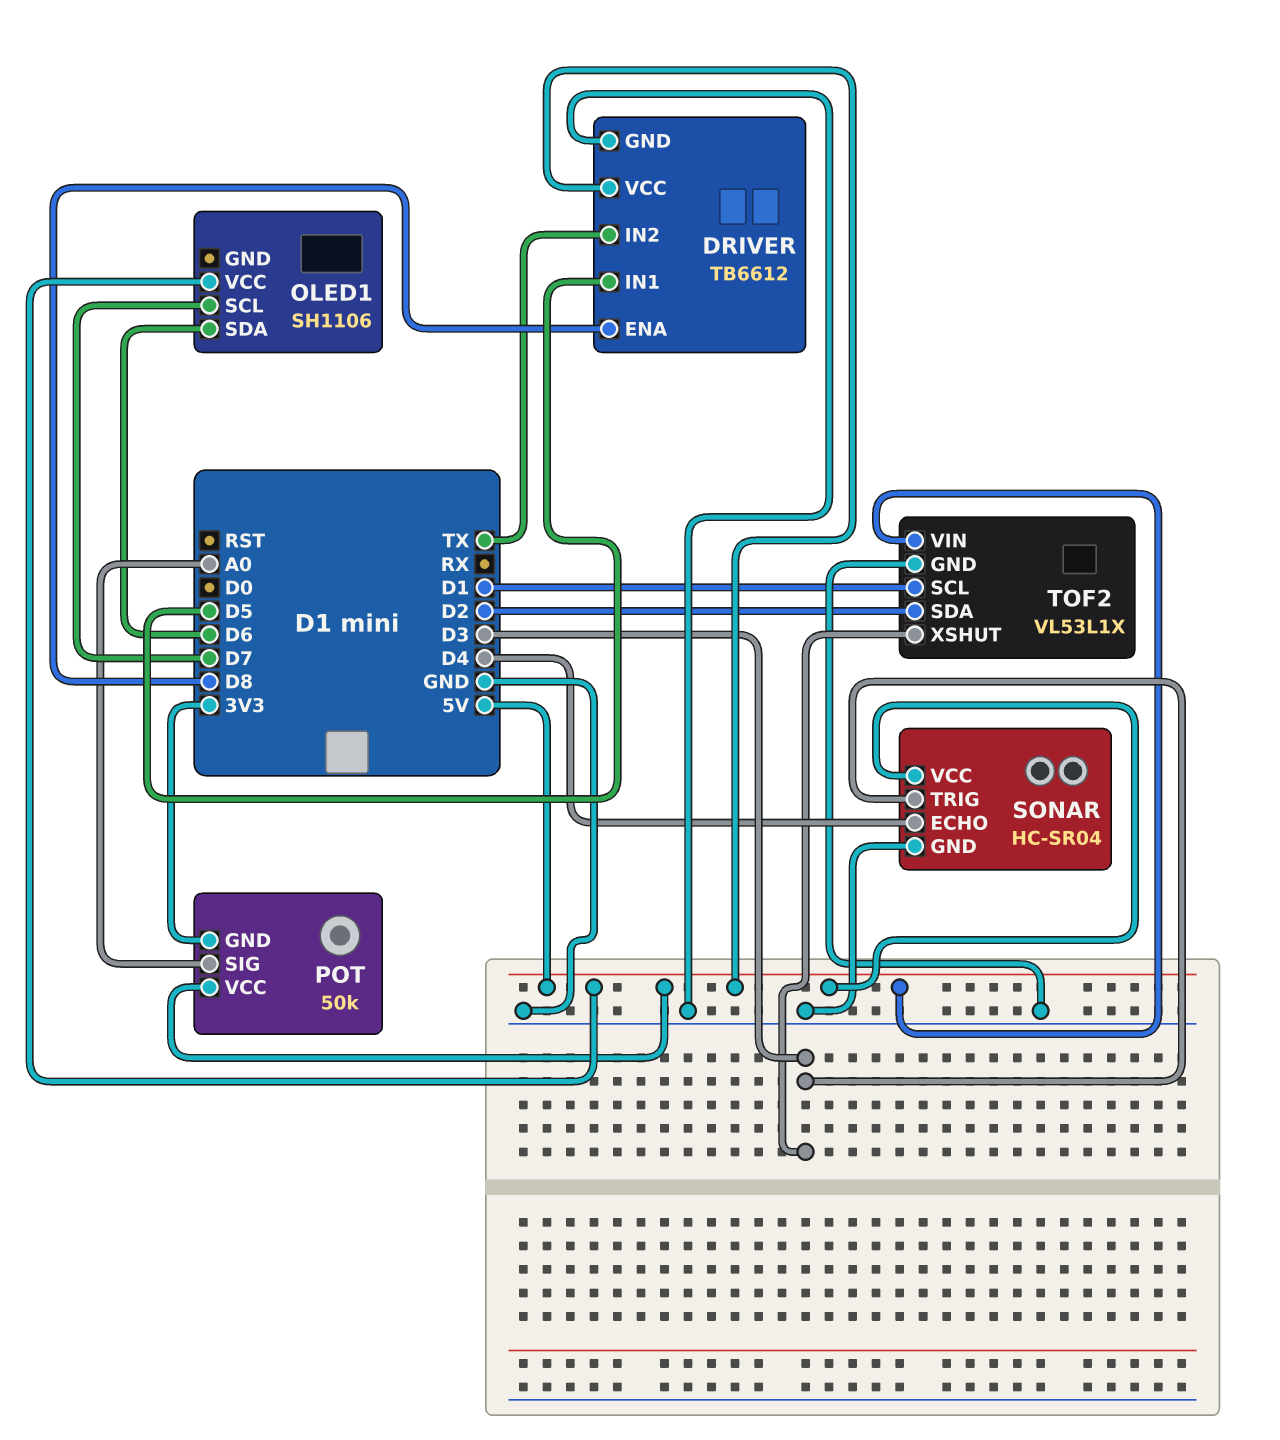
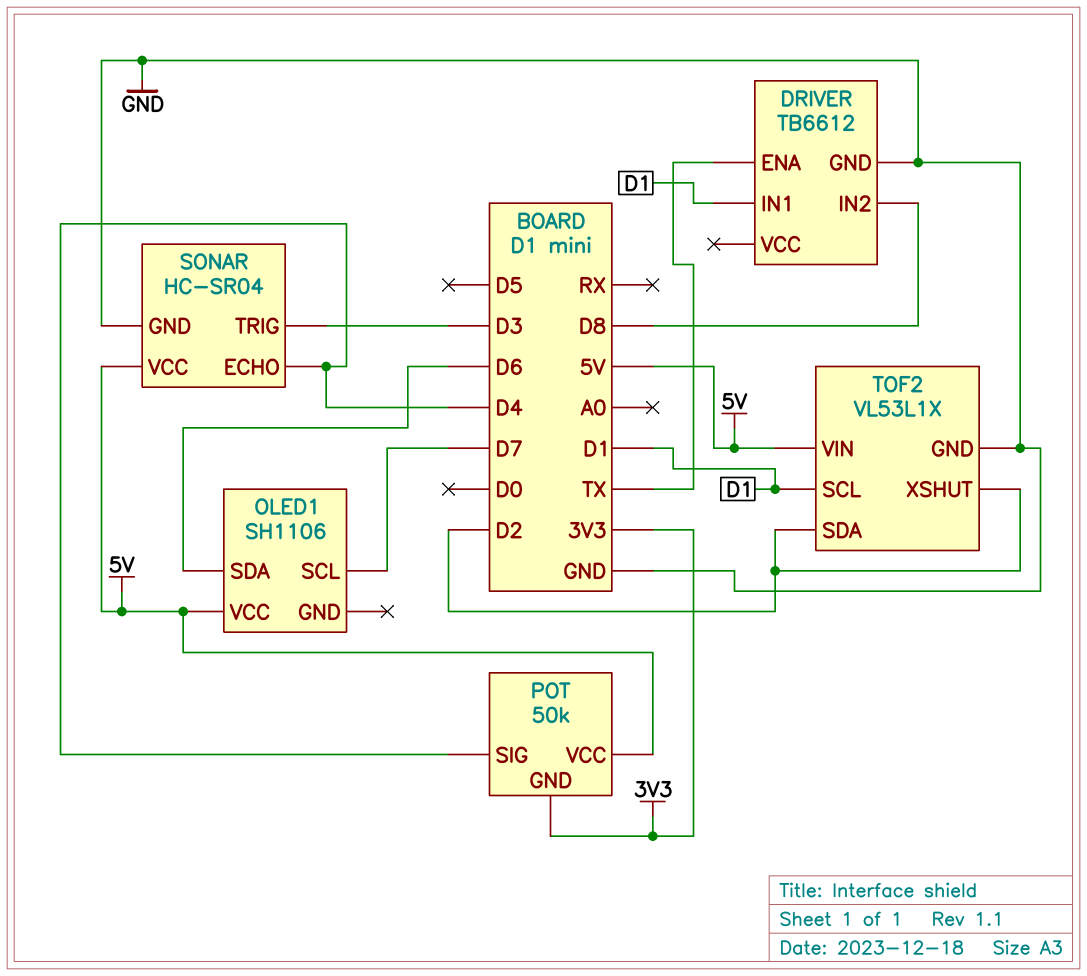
DRIVER pin ENA: D8 -> TX
DRIVER pin IN1: D5 -> D1
DRIVER pin IN2: TX -> D8
DRIVER pin VCC: 5V -> none
POT pin SIG: A0 -> D4
TOF2 pin XSHUT: D3 -> D2

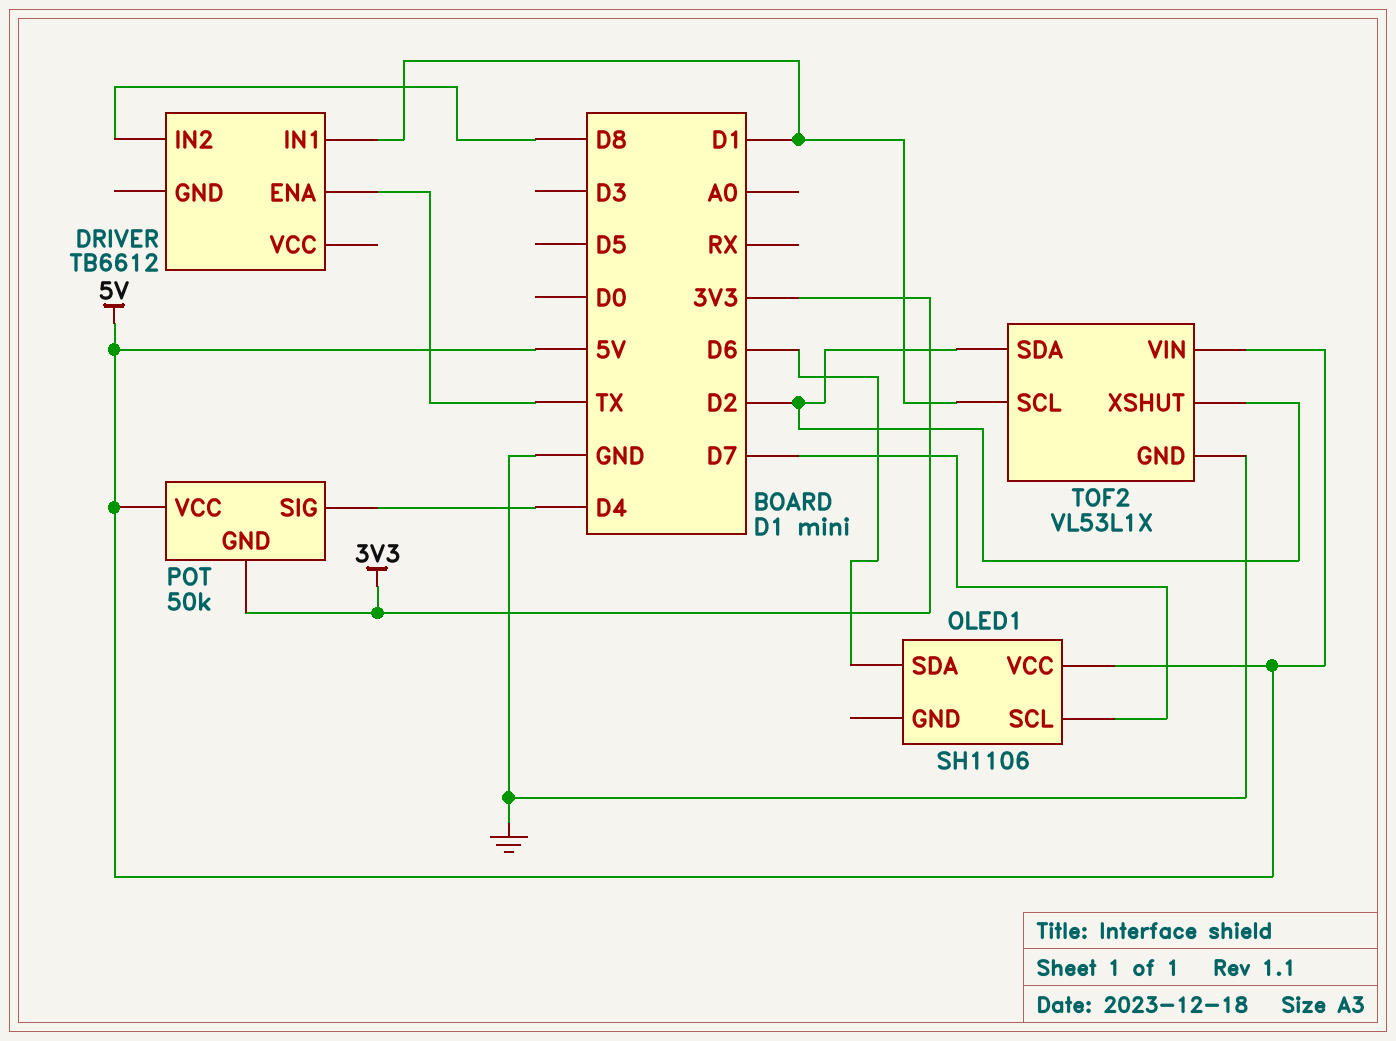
DRIVER pin GND: GND -> none
SONAR: HC-SR04 -> none
SONAR pin ECHO: D4 -> none
SONAR pin GND: GND -> none
SONAR pin TRIG: D3 -> none
SONAR pin VCC: 5V -> none

